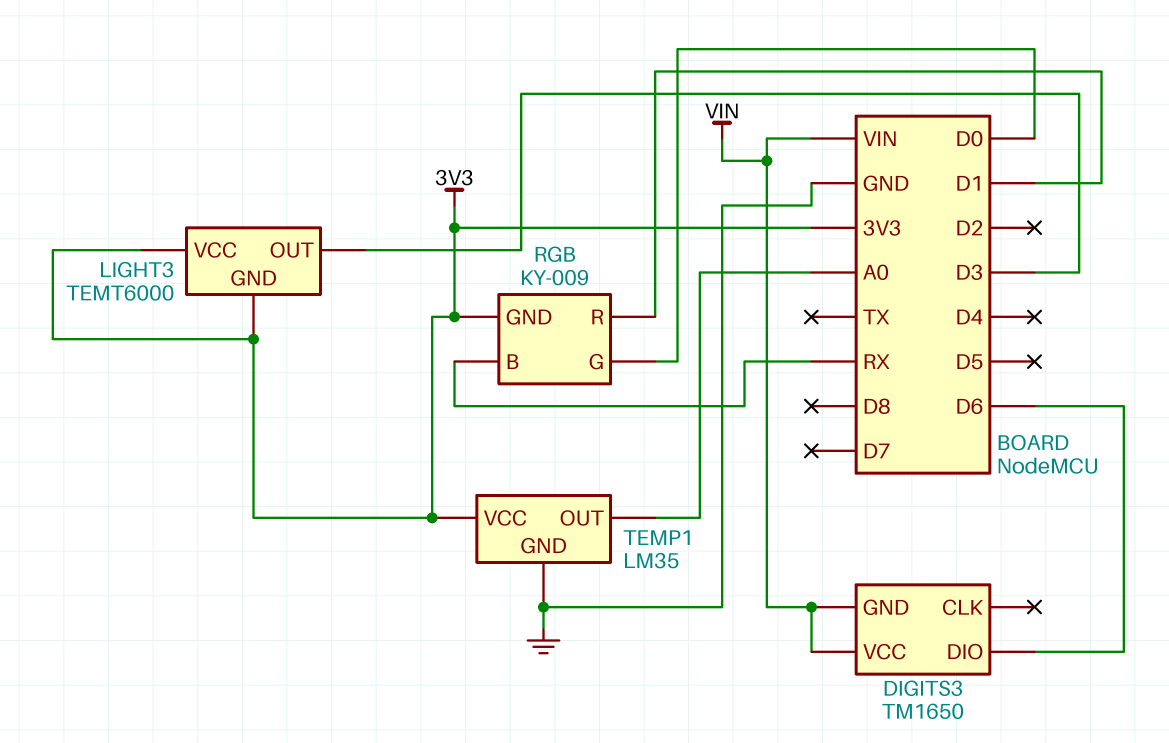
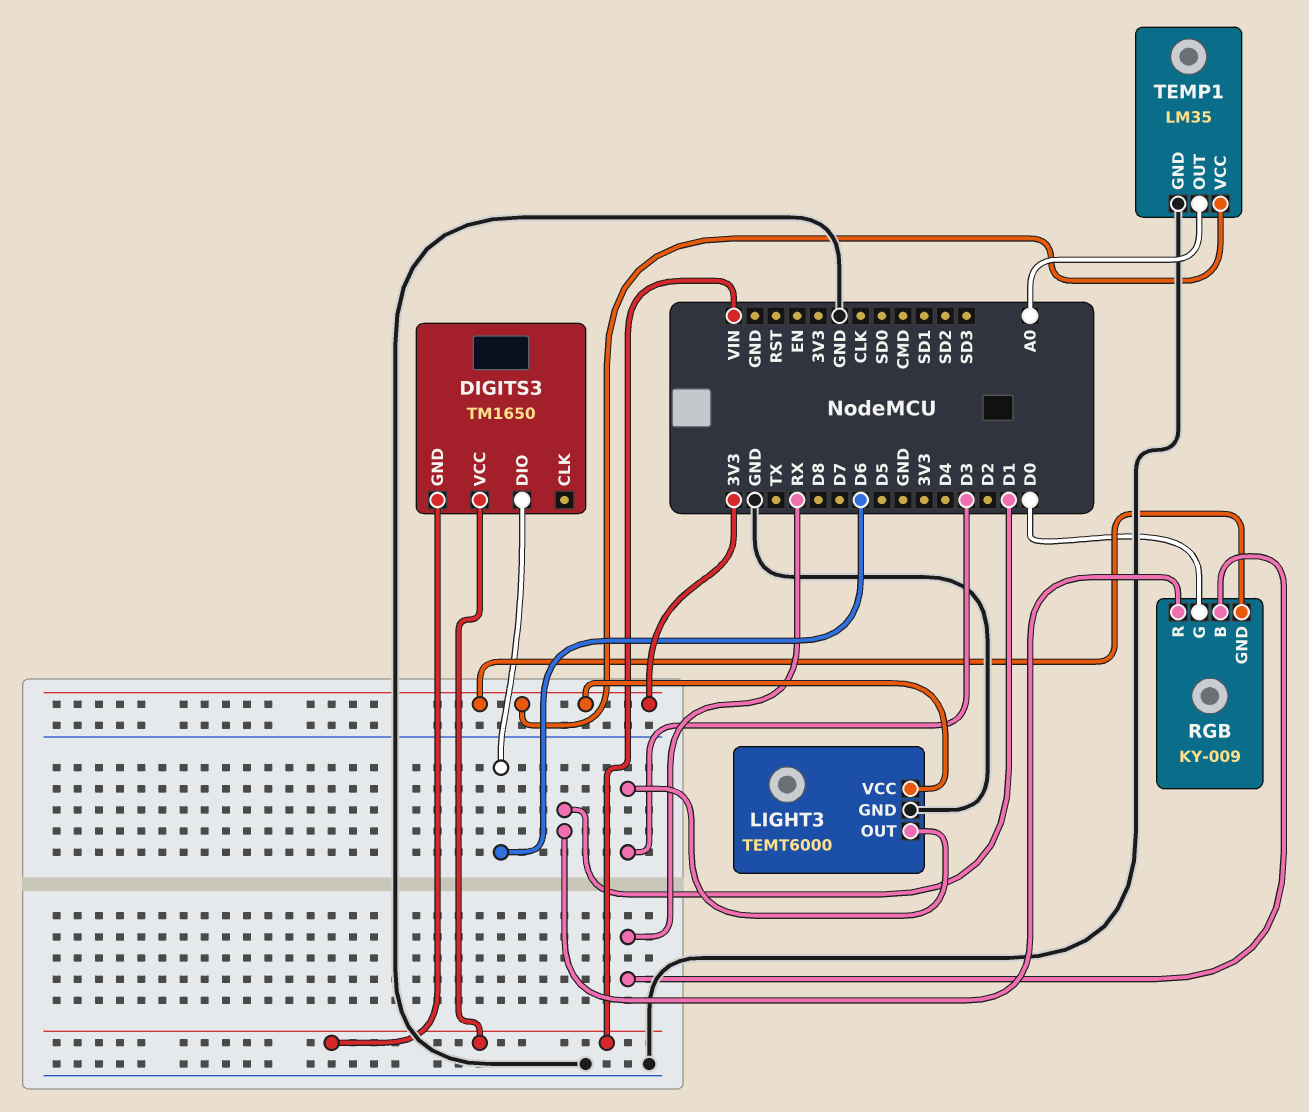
LIGHT3 pin GND: 3V3 -> GND

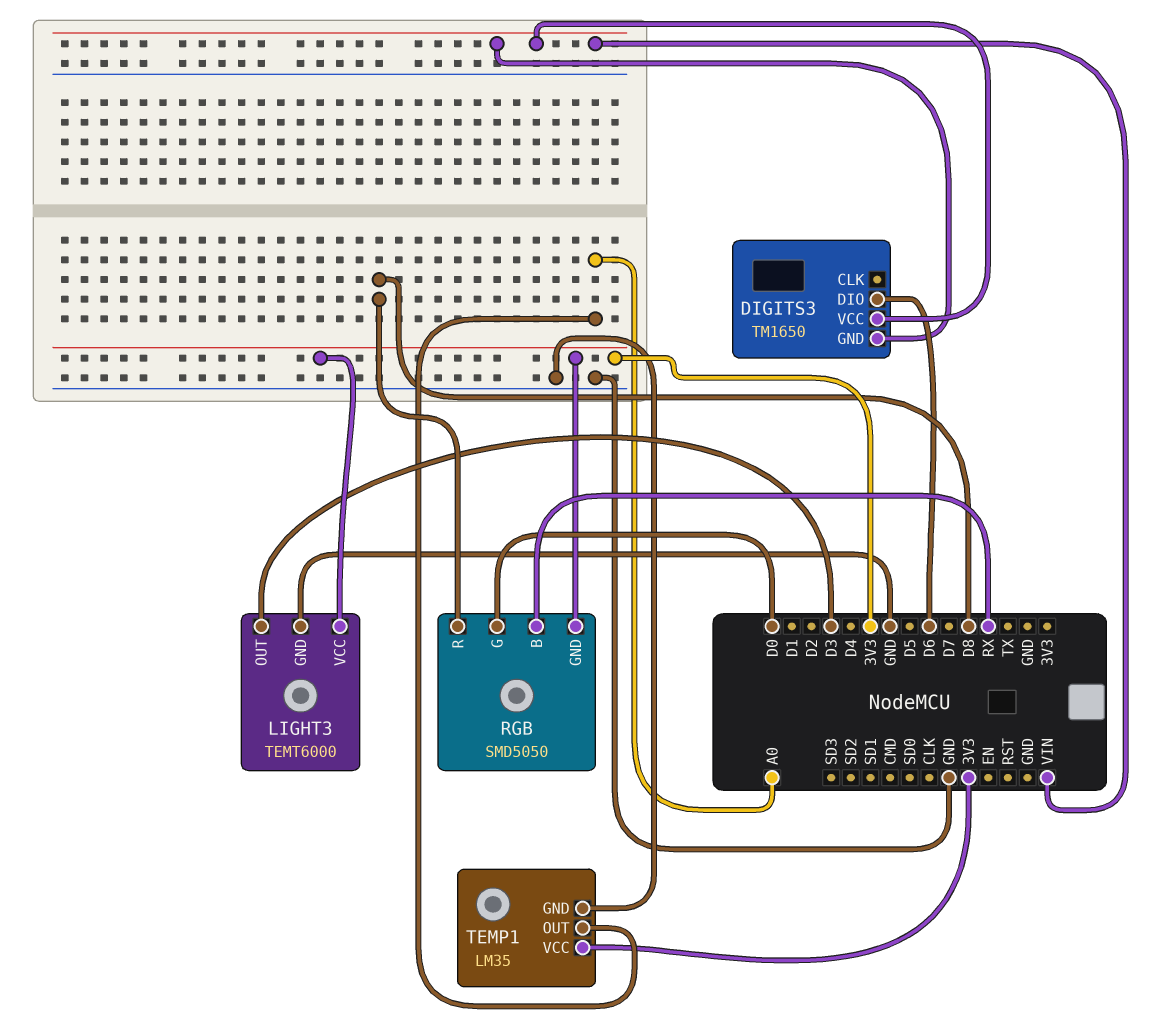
RGB: KY-009 -> SMD5050
RGB pin R: D1 -> D8

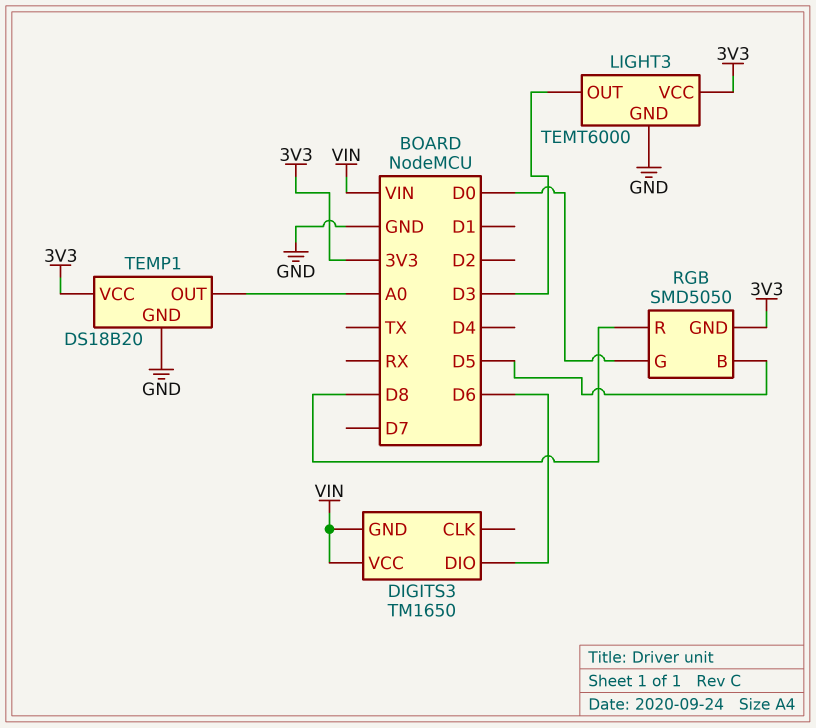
RGB pin B: RX -> D5
TEMP1: LM35 -> DS18B20

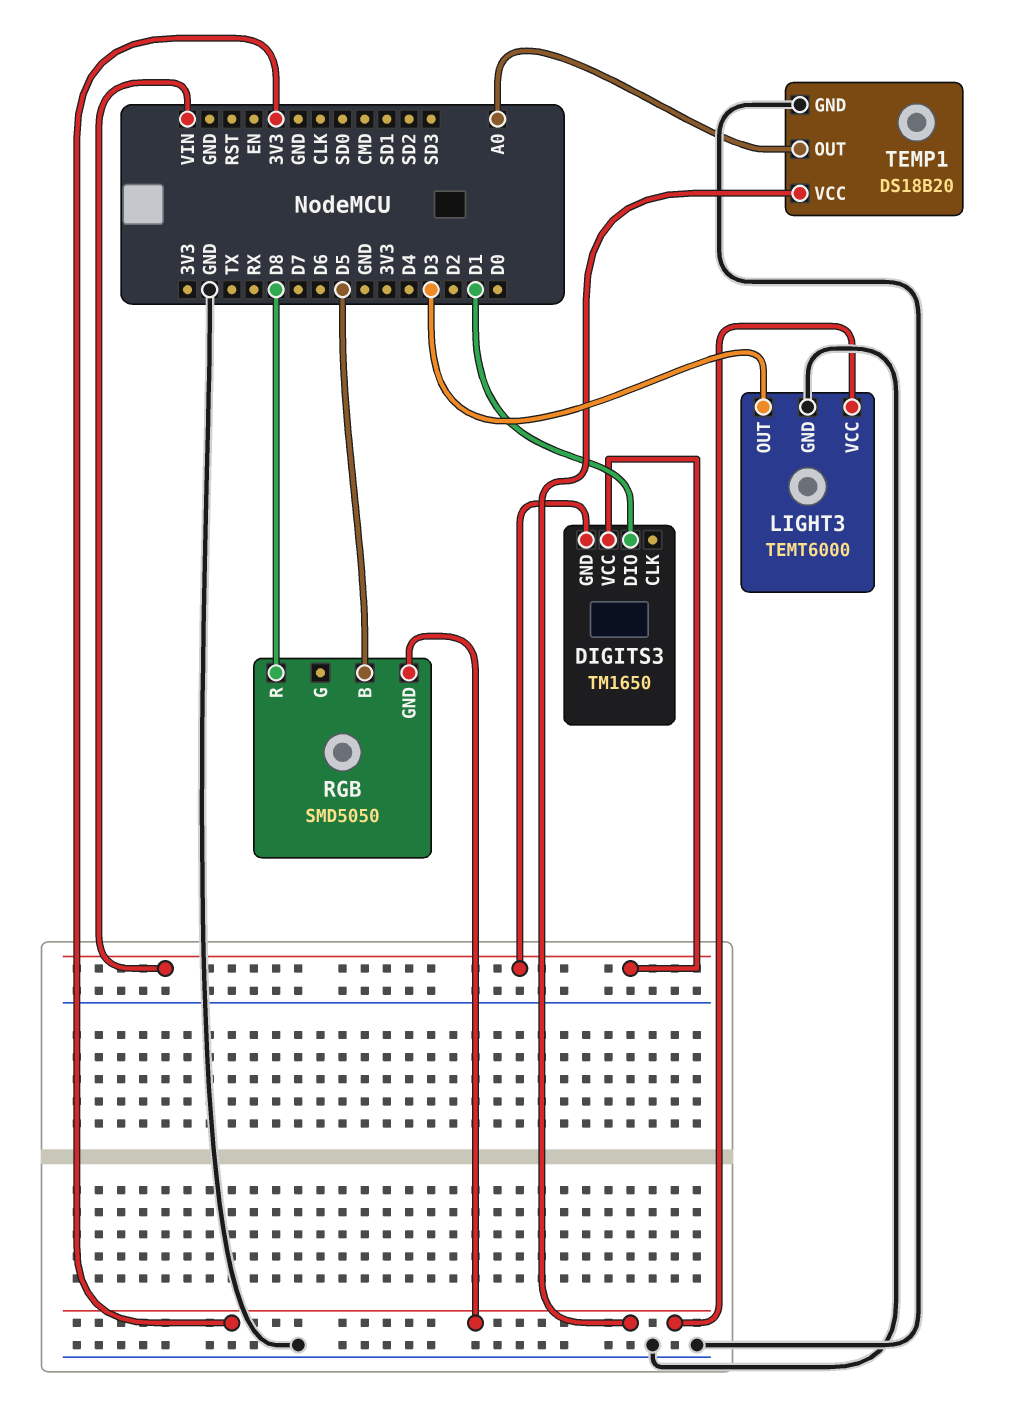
DIGITS3 pin DIO: D6 -> D1
RGB pin G: D0 -> none

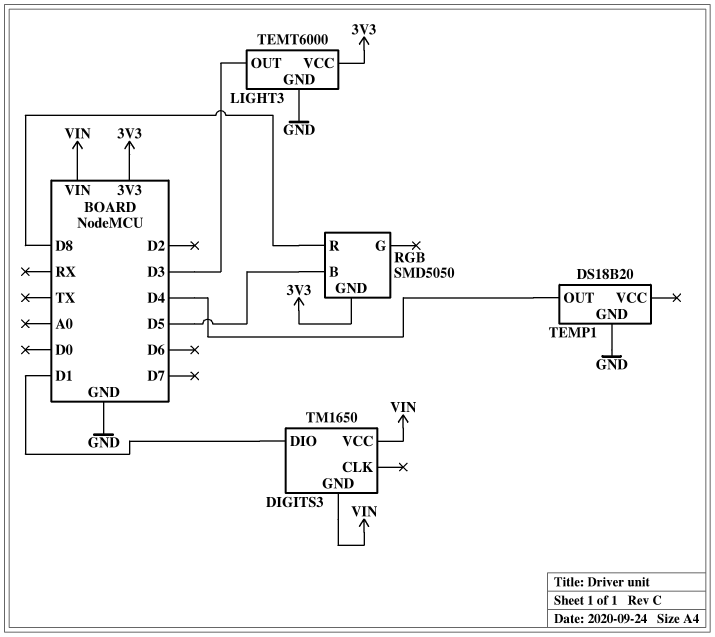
TEMP1 pin OUT: A0 -> D4
TEMP1 pin VCC: 3V3 -> none

